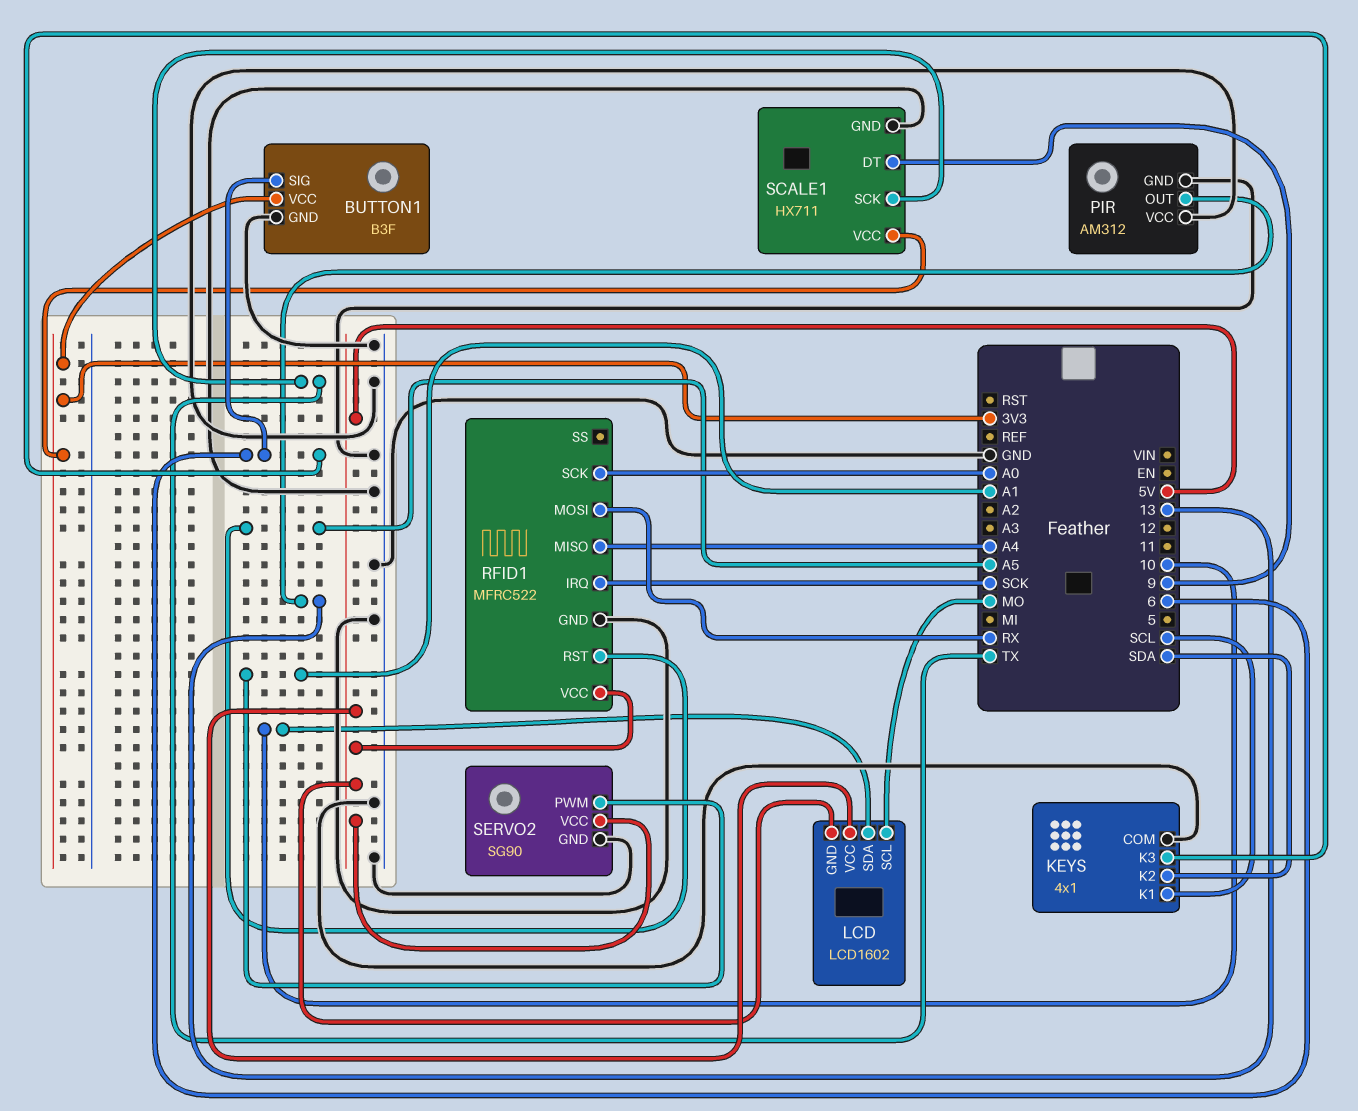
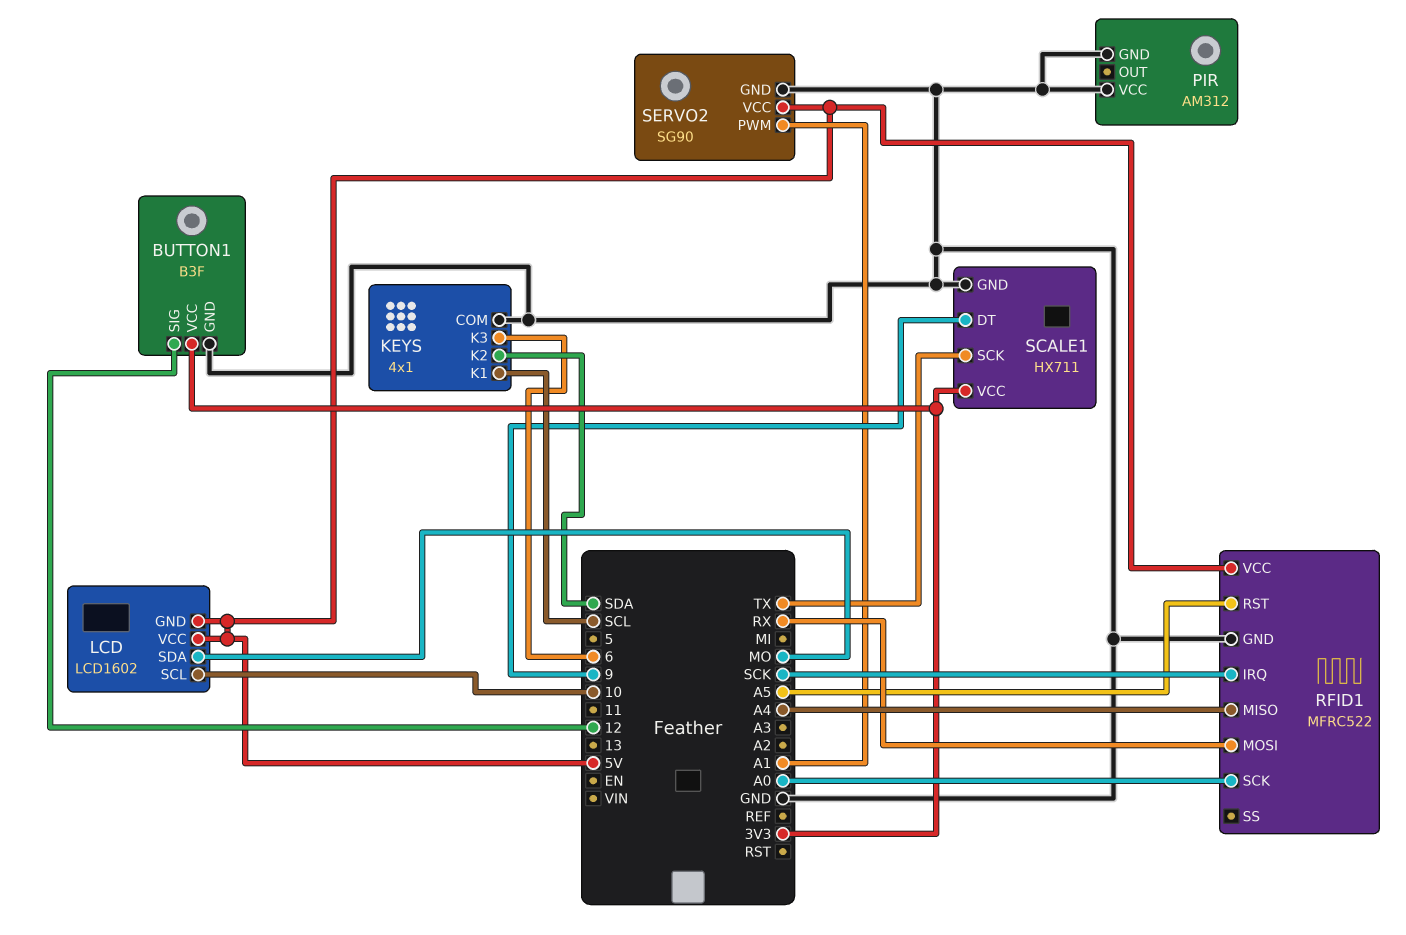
BUTTON1 pin SIG: 6 -> 12
LCD pin SCL: MO -> 10
LCD pin SDA: 10 -> MO
PIR pin OUT: 13 -> none

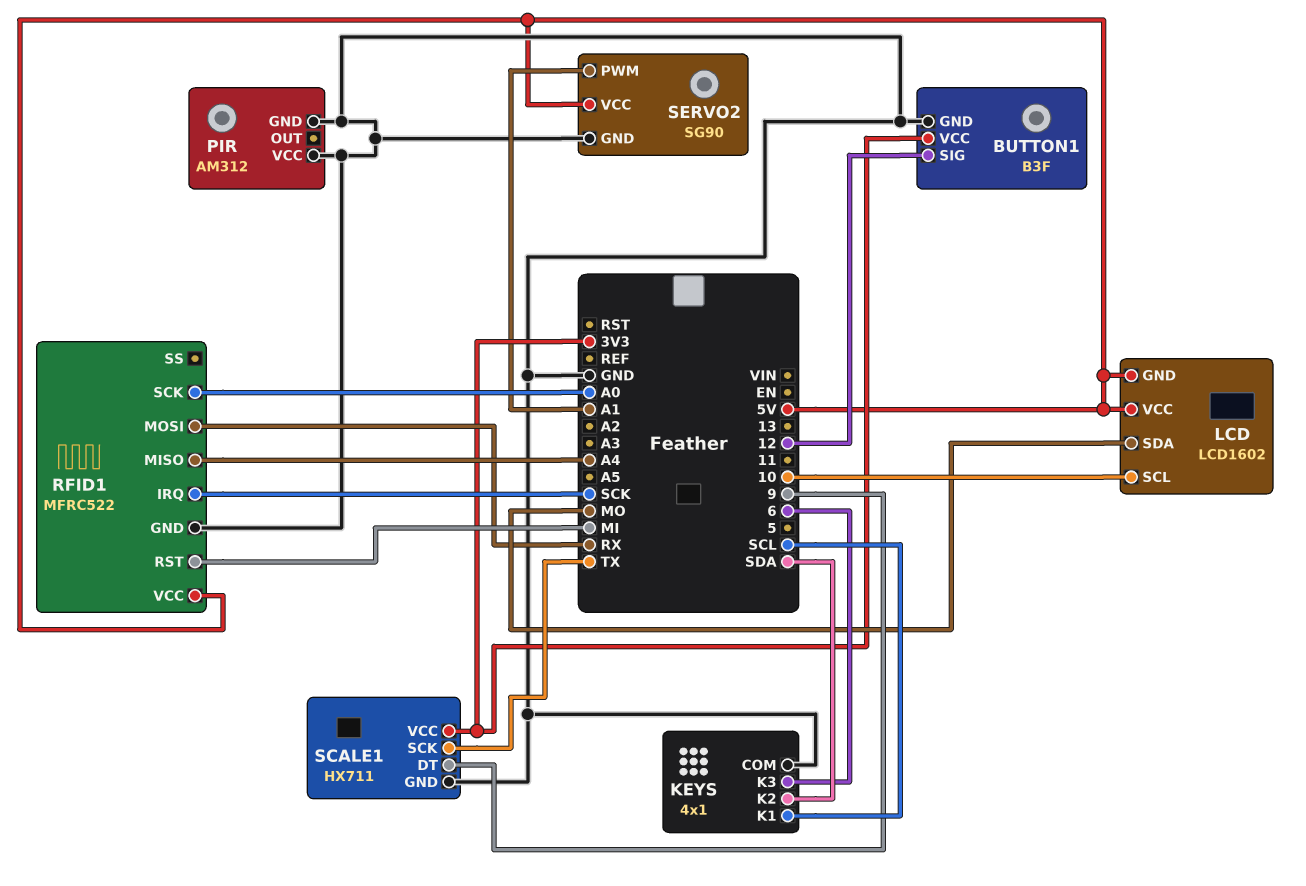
RFID1 pin RST: A5 -> MI

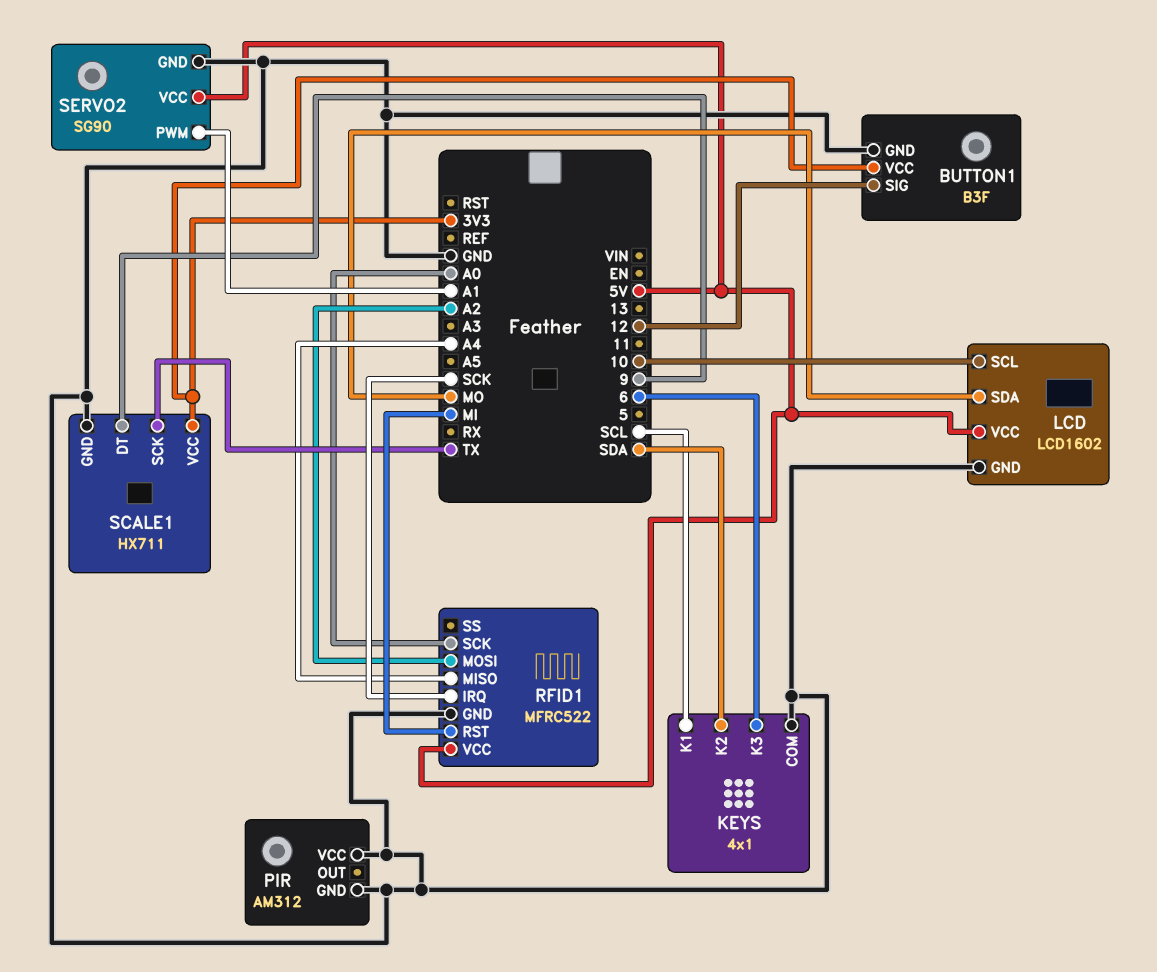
LCD pin GND: 5V -> GND
RFID1 pin MOSI: RX -> A2

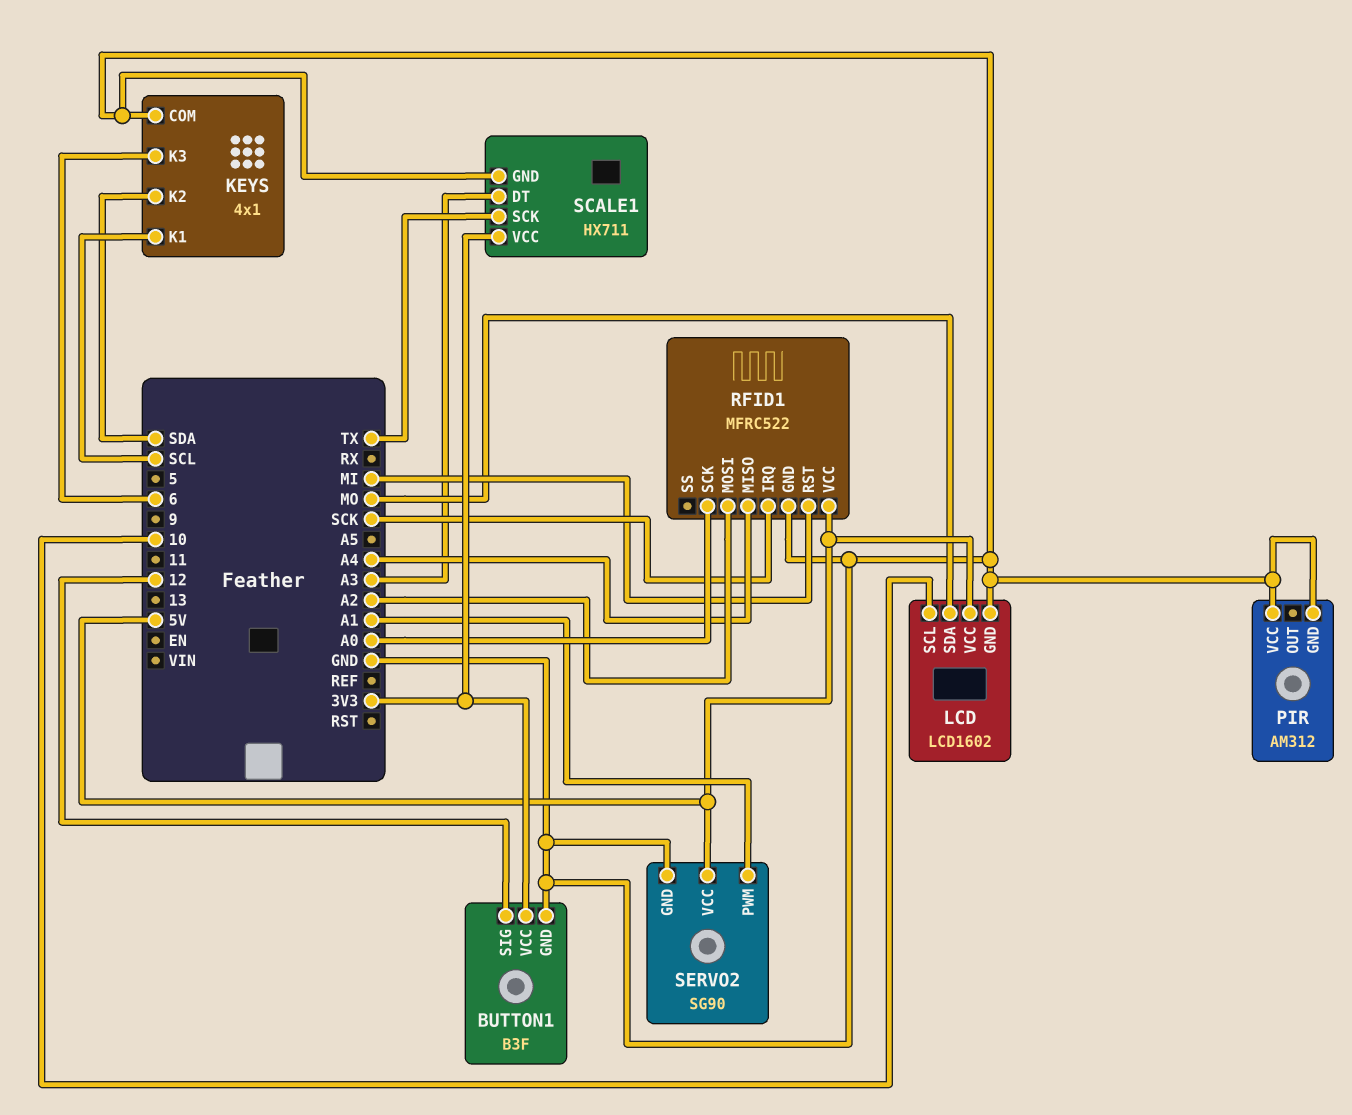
SCALE1 pin DT: 9 -> A3

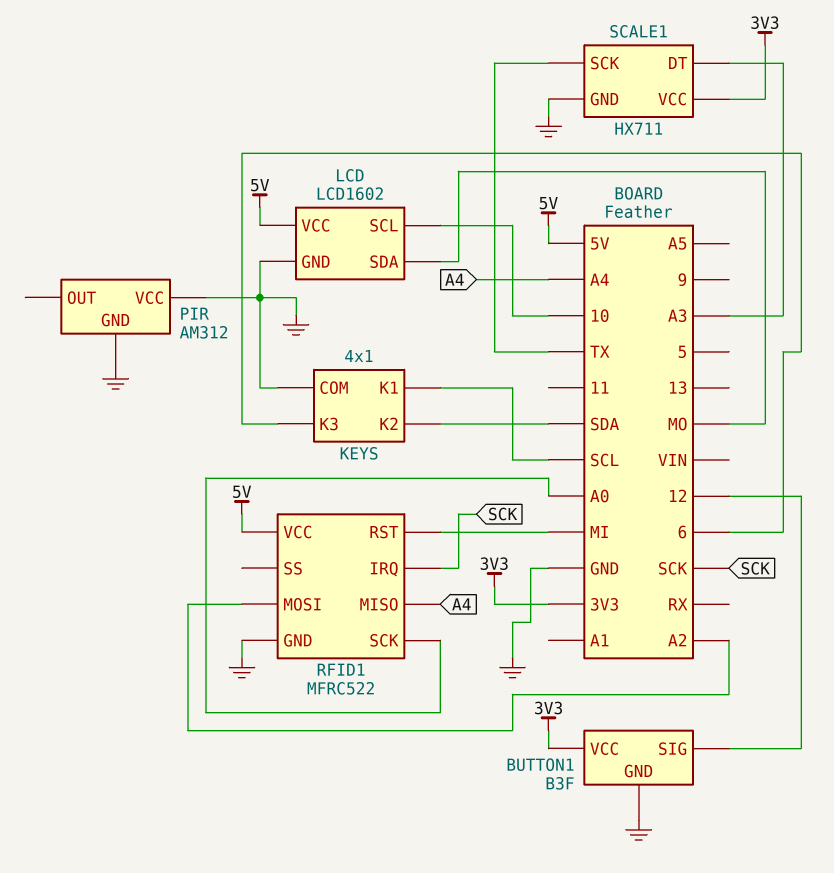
SERVO2: SG90 -> none
SERVO2 pin GND: GND -> none
SERVO2 pin PWM: A1 -> none
SERVO2 pin VCC: 5V -> none

